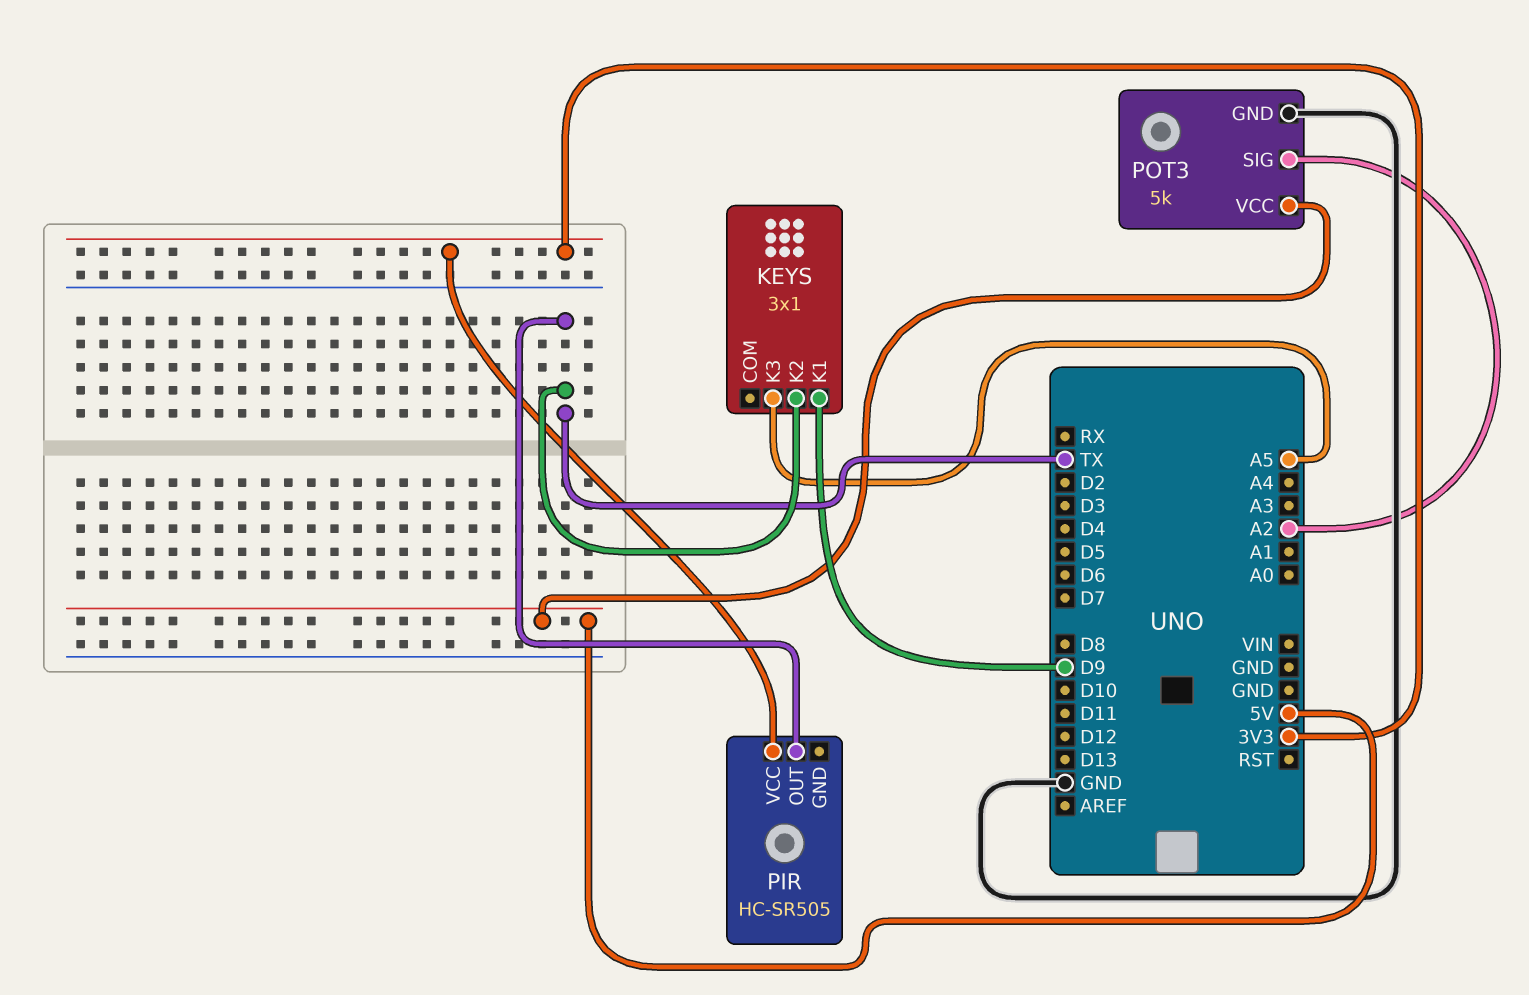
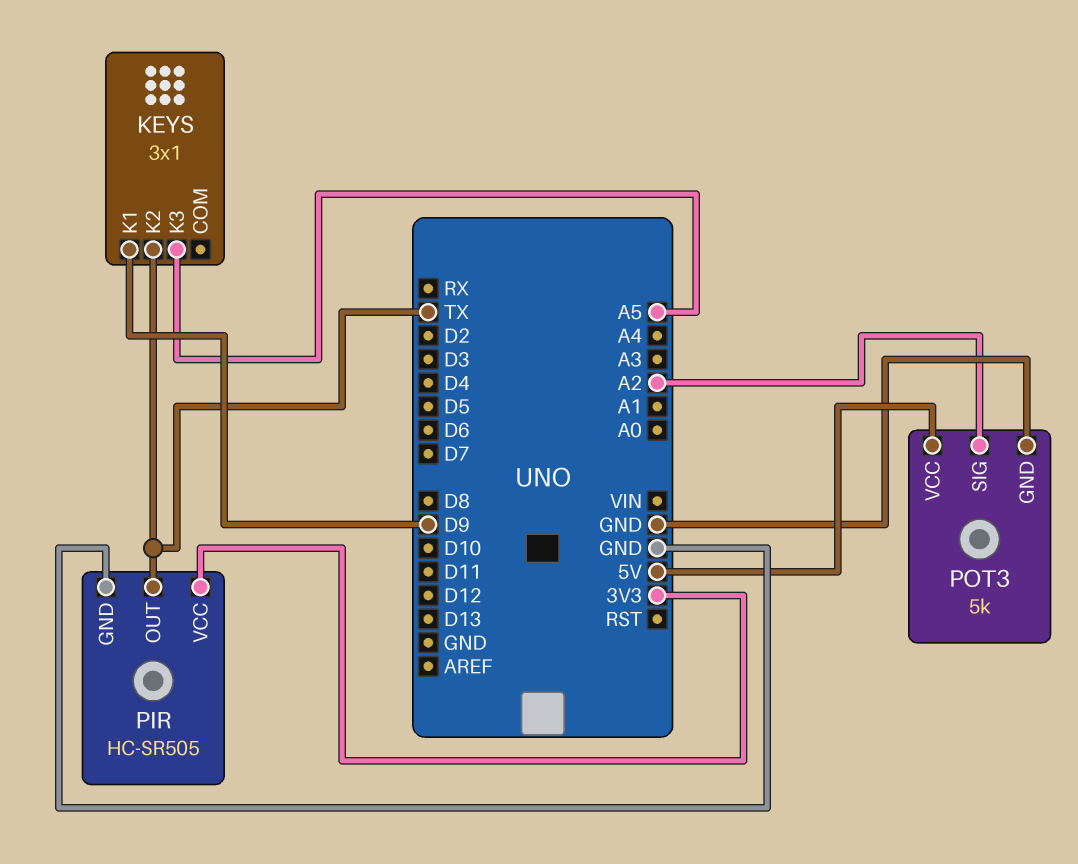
PIR pin GND: none -> GND

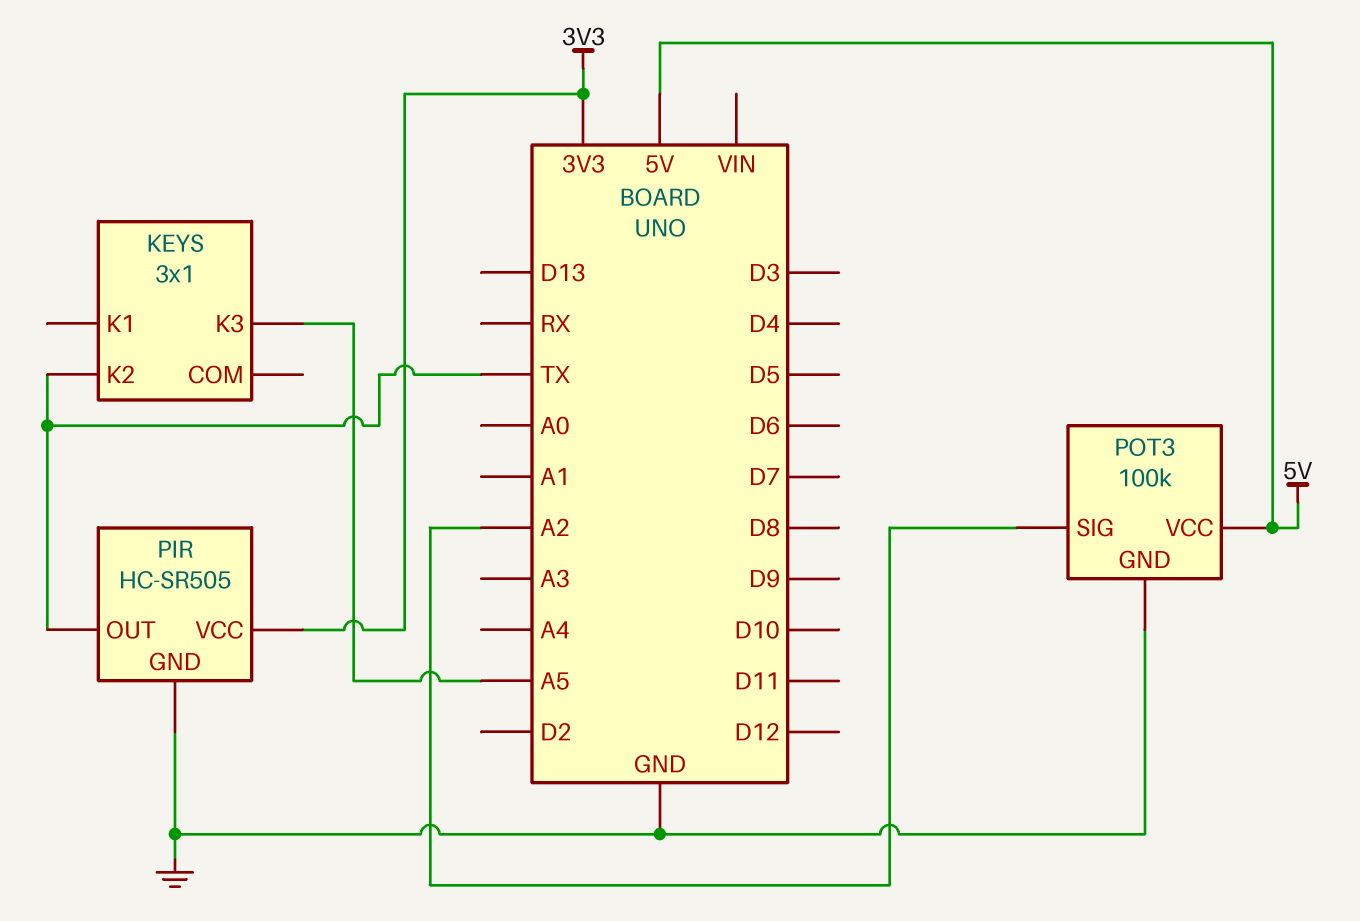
KEYS pin K1: D9 -> none
POT3: 5k -> 100k

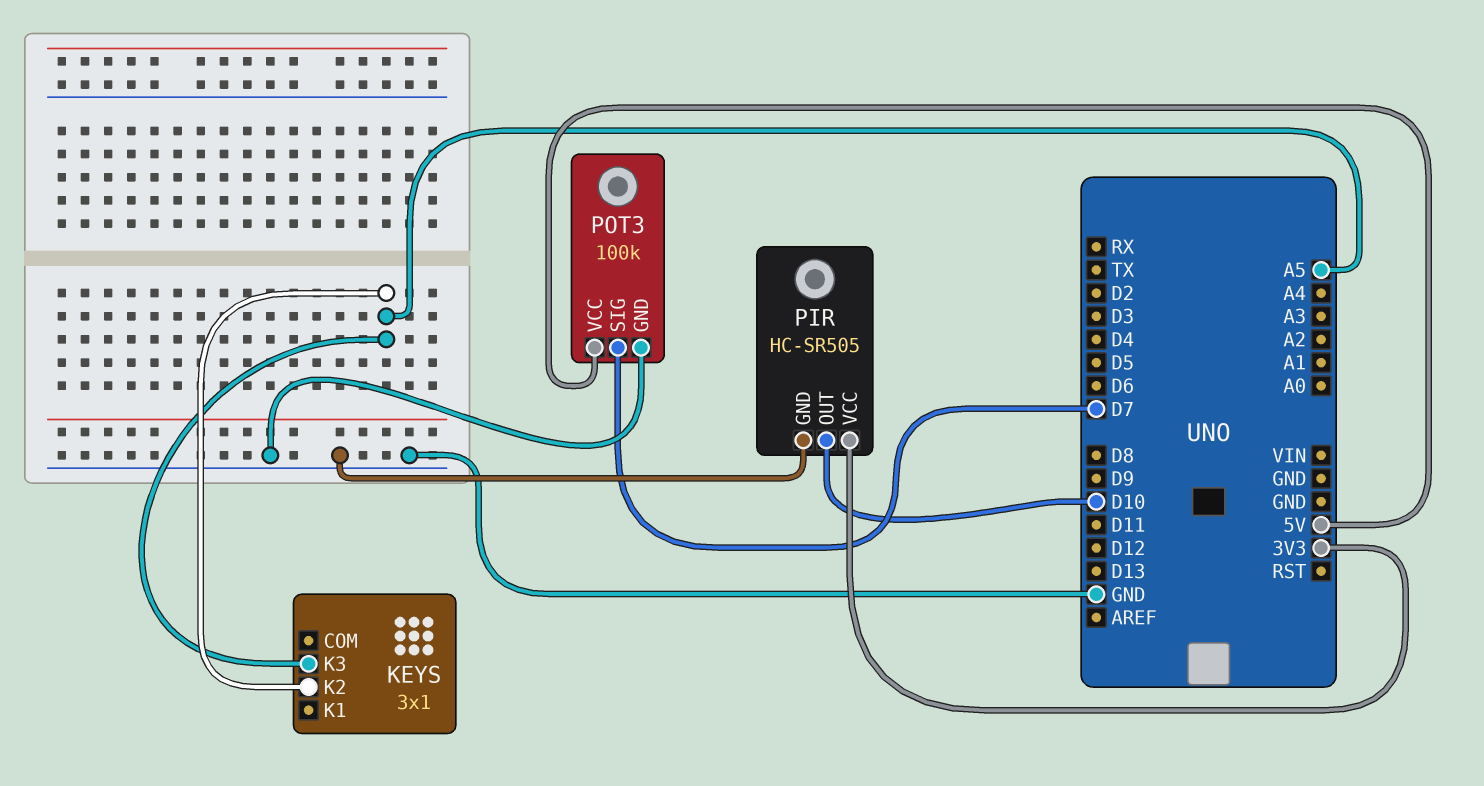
KEYS pin K2: TX -> A5
PIR pin OUT: TX -> D10
POT3 pin SIG: A2 -> D7

